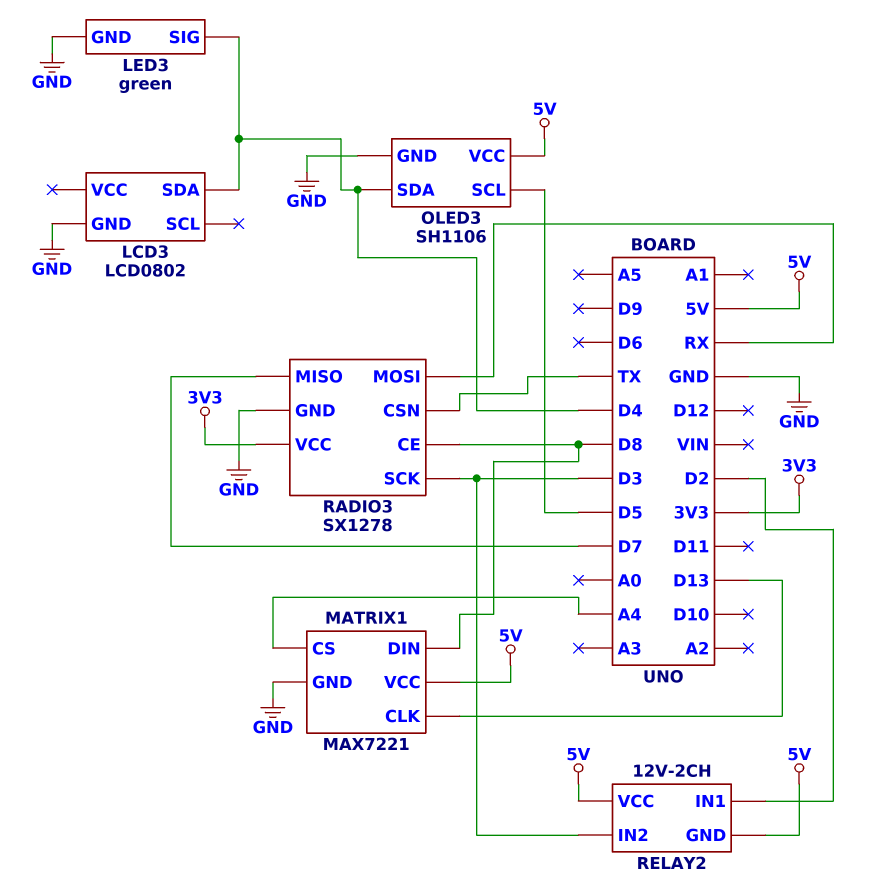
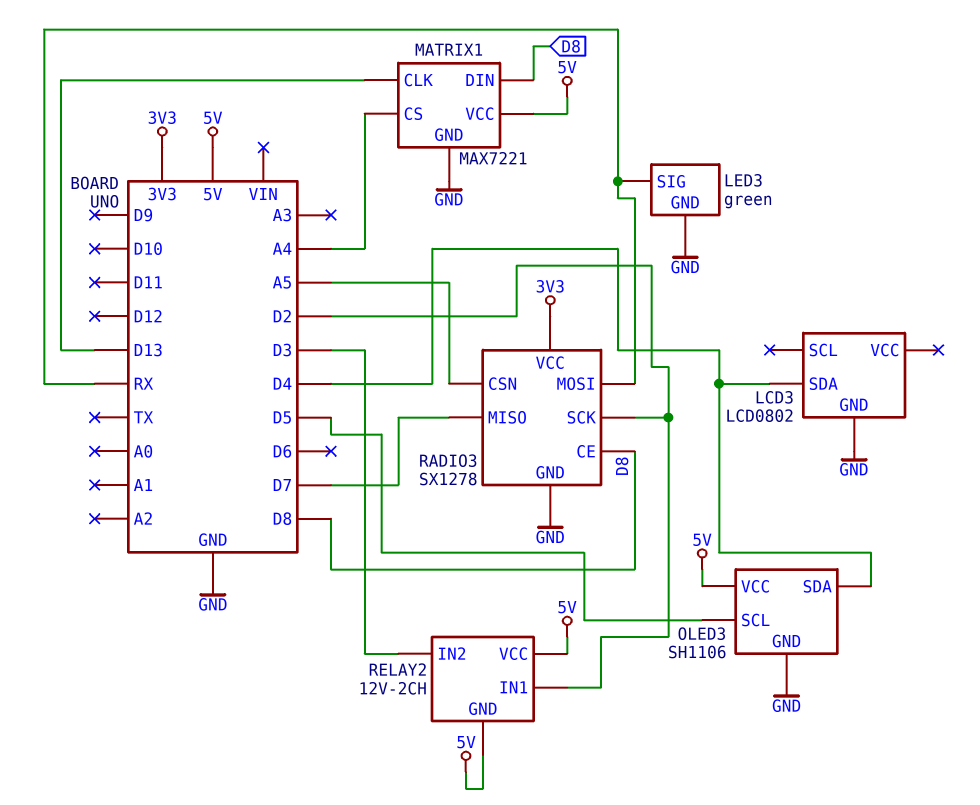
LED3 pin SIG: D4 -> RX
RADIO3 pin CSN: TX -> A5
RADIO3 pin SCK: D3 -> D2

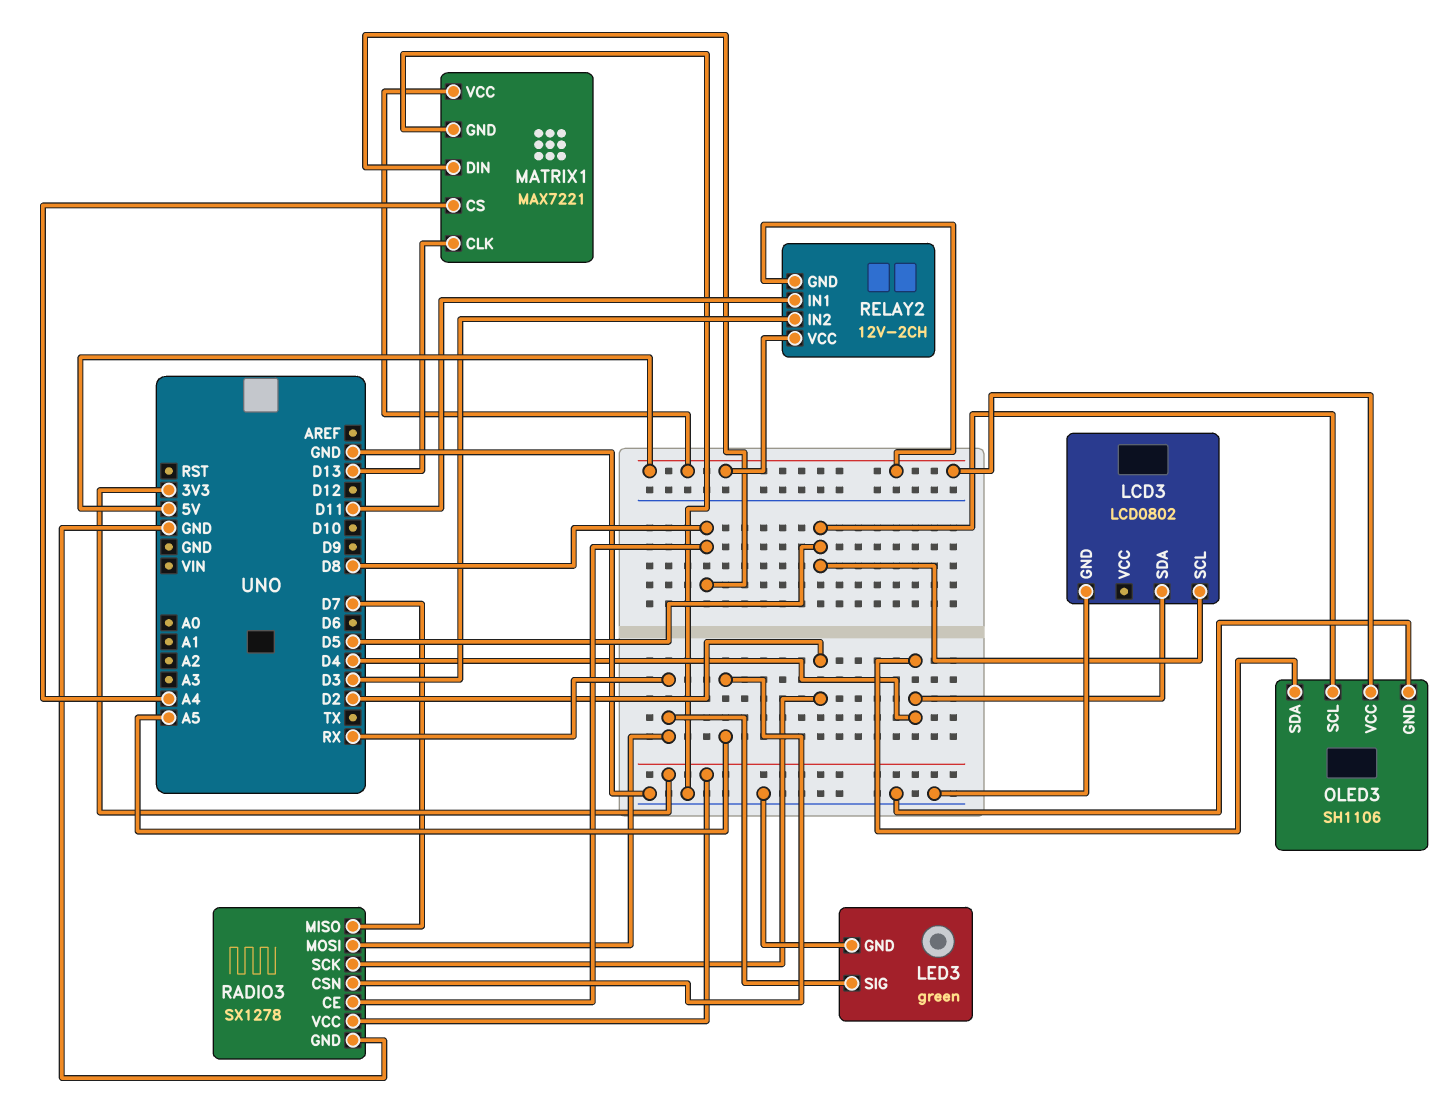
LCD3 pin SCL: none -> D5
RELAY2 pin IN1: D2 -> D11

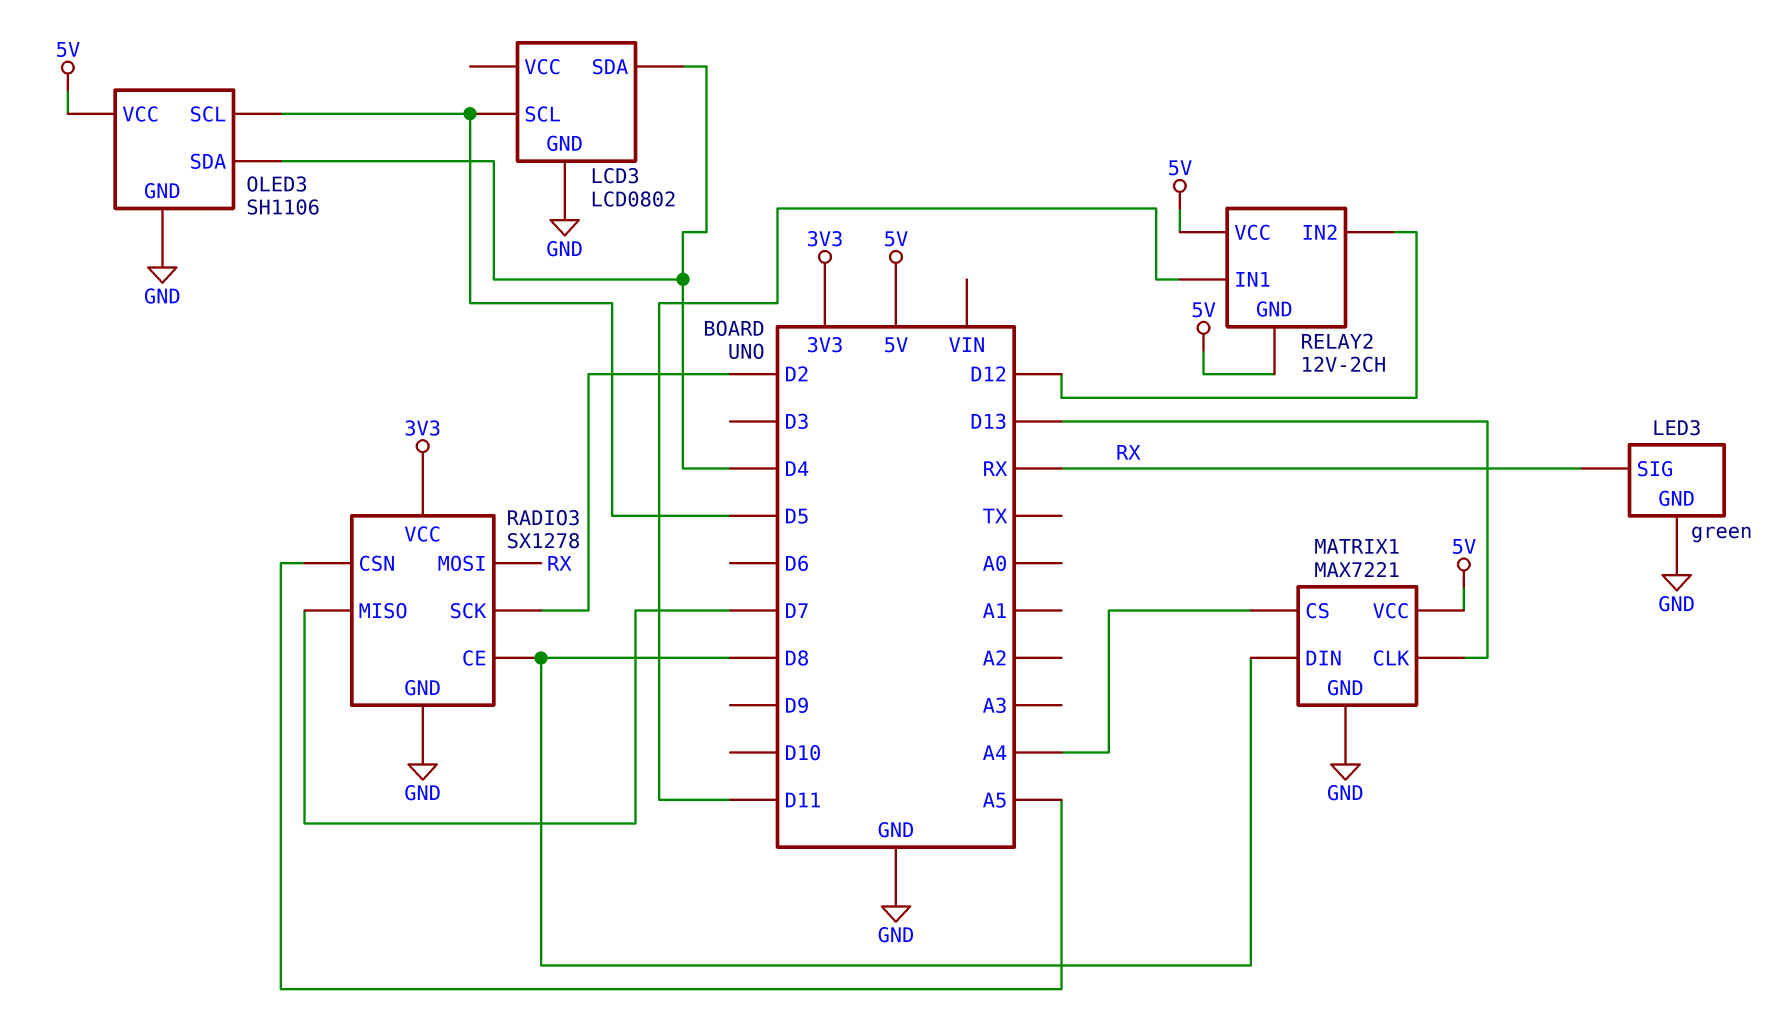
RELAY2 pin IN2: D3 -> D12

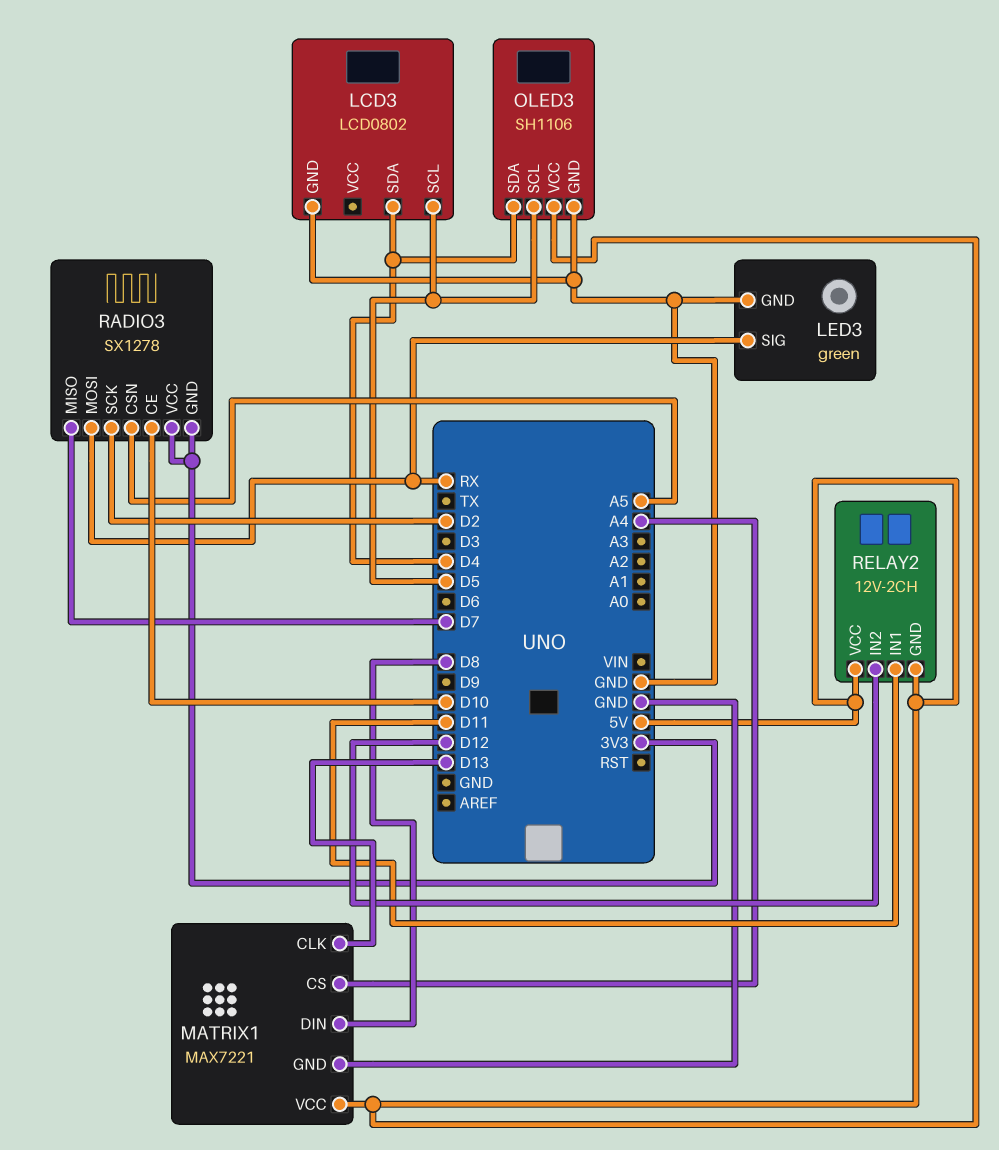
RADIO3 pin CE: D8 -> D10
RADIO3 pin GND: GND -> 3V3

